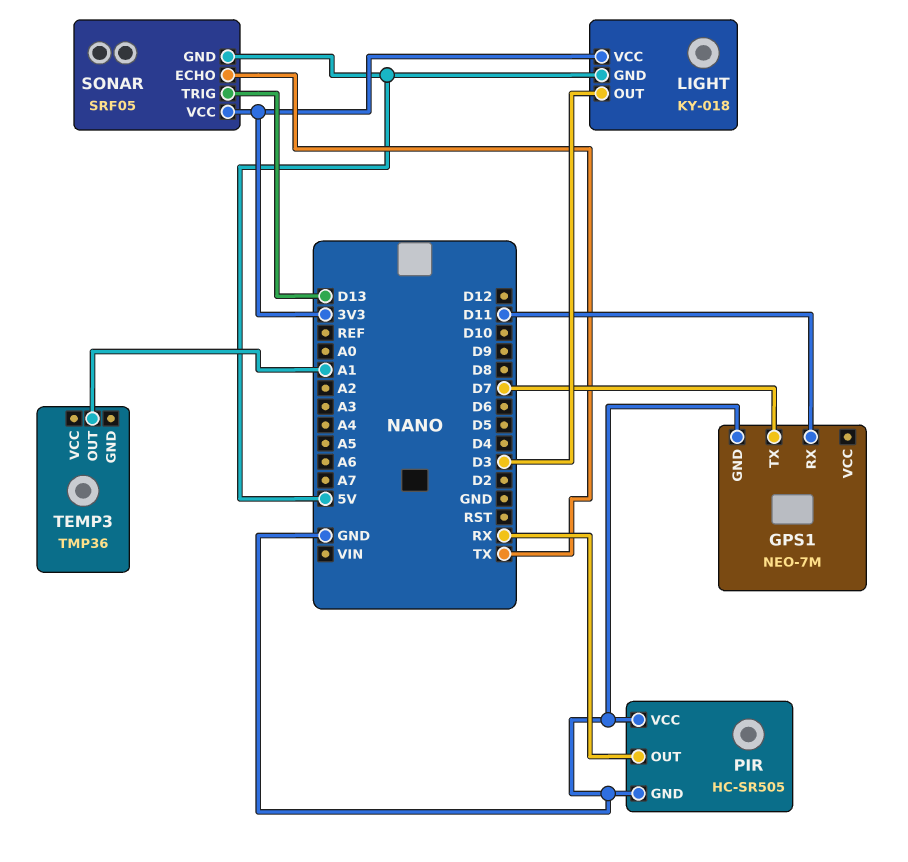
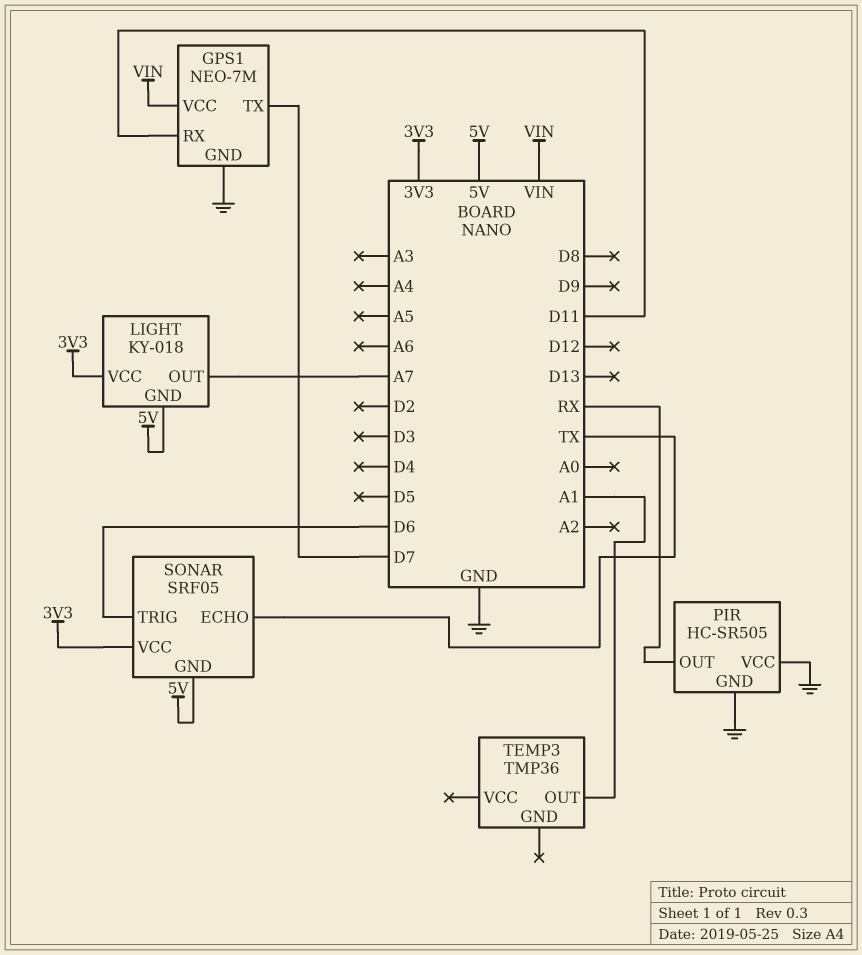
GPS1 pin VCC: none -> VIN
LIGHT pin OUT: D3 -> A7
SONAR pin TRIG: D13 -> D6

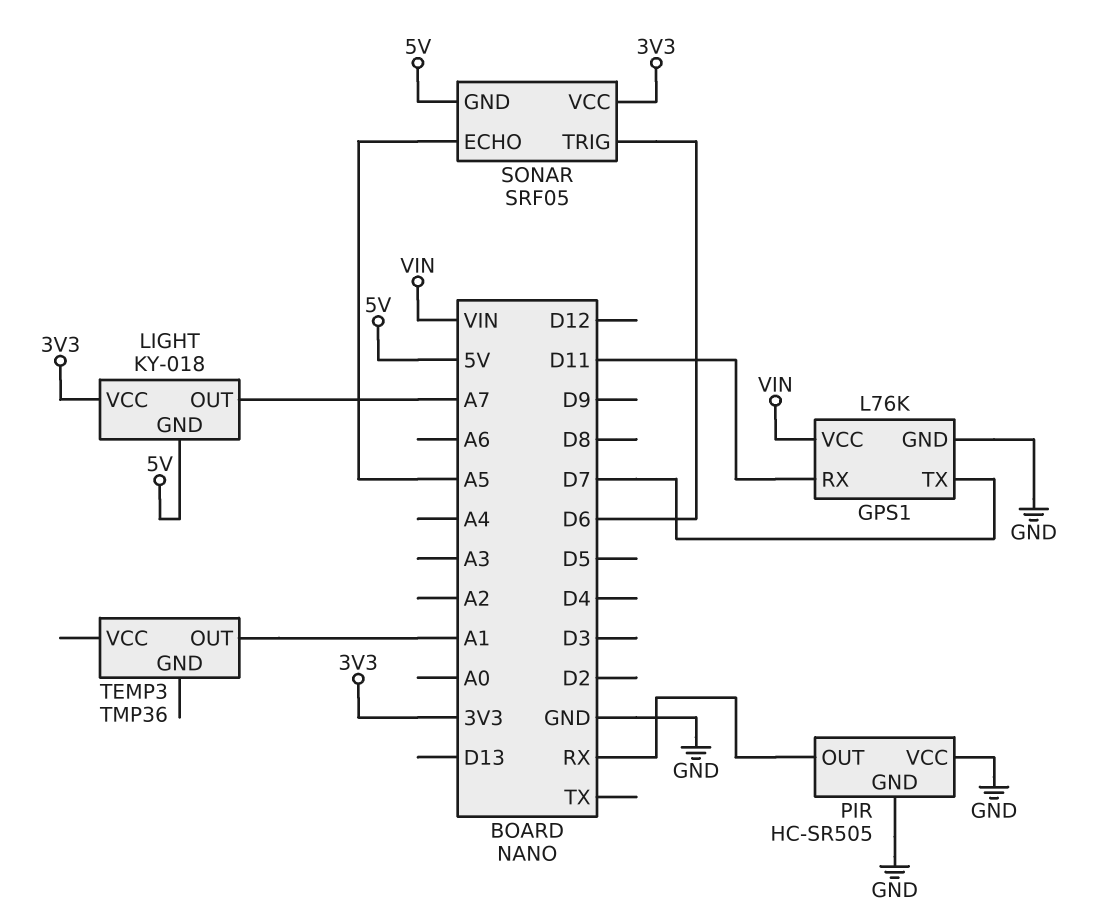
GPS1: NEO-7M -> L76K
SONAR pin ECHO: TX -> A5

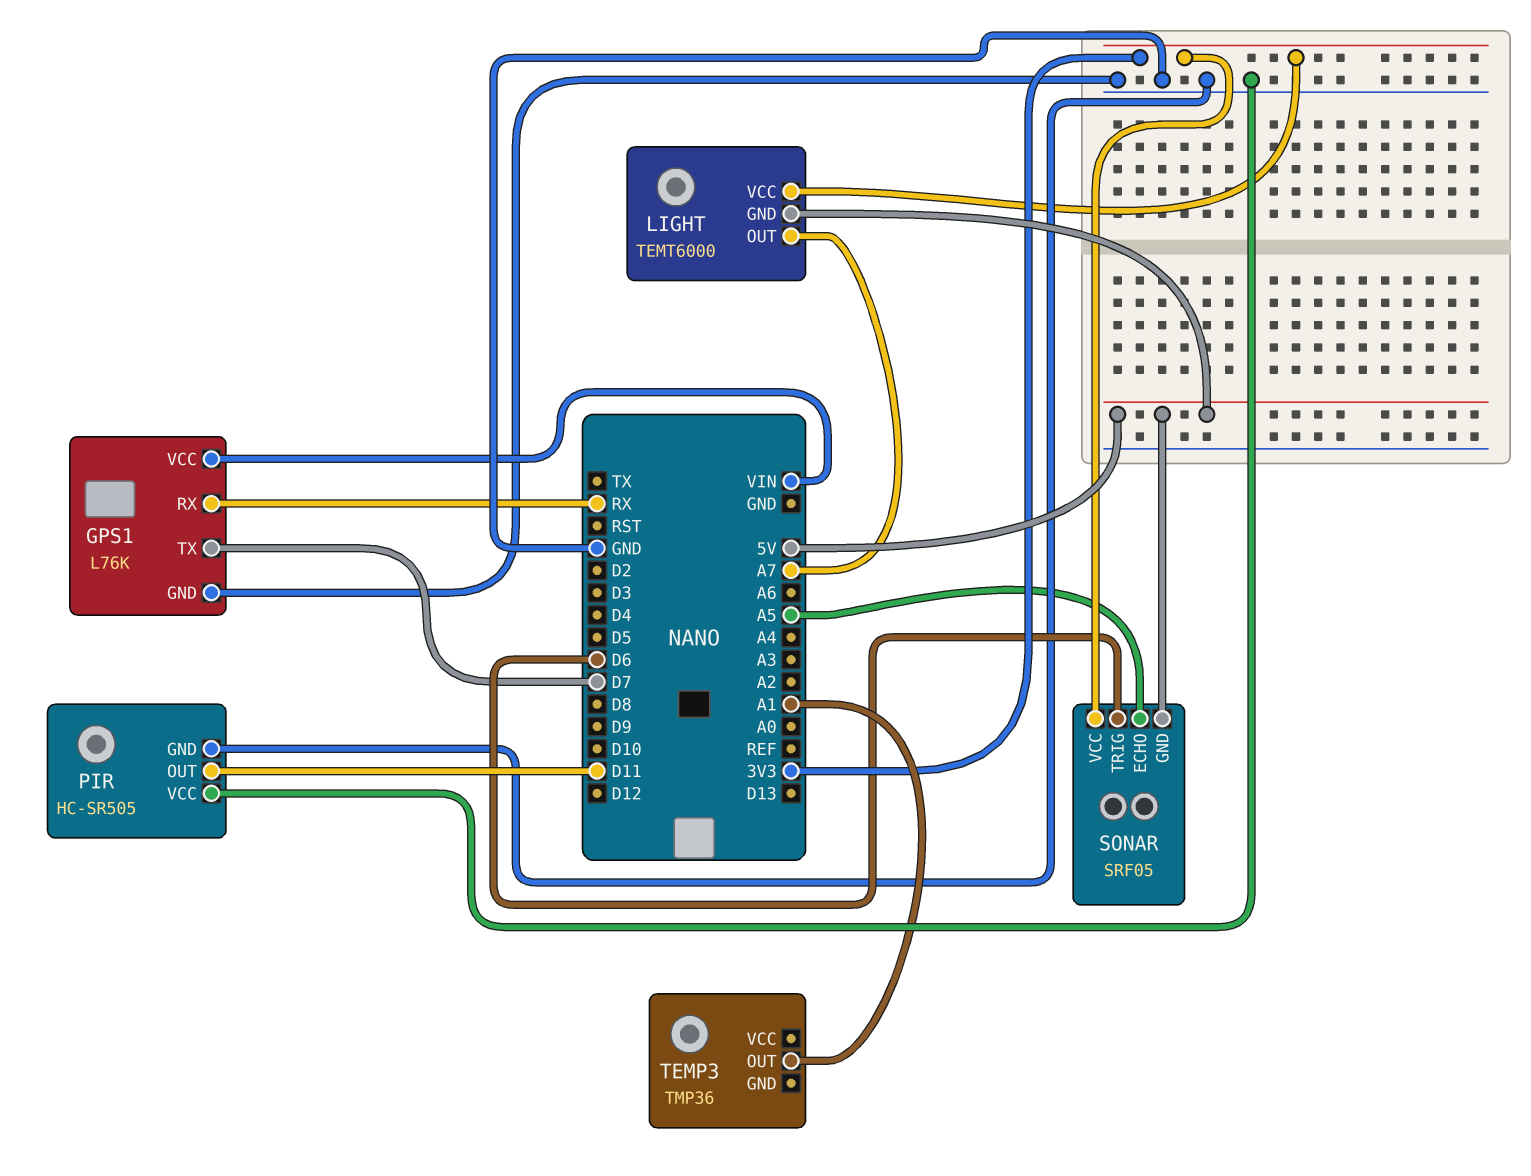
GPS1 pin RX: D11 -> RX
LIGHT: KY-018 -> TEMT6000
PIR pin OUT: RX -> D11

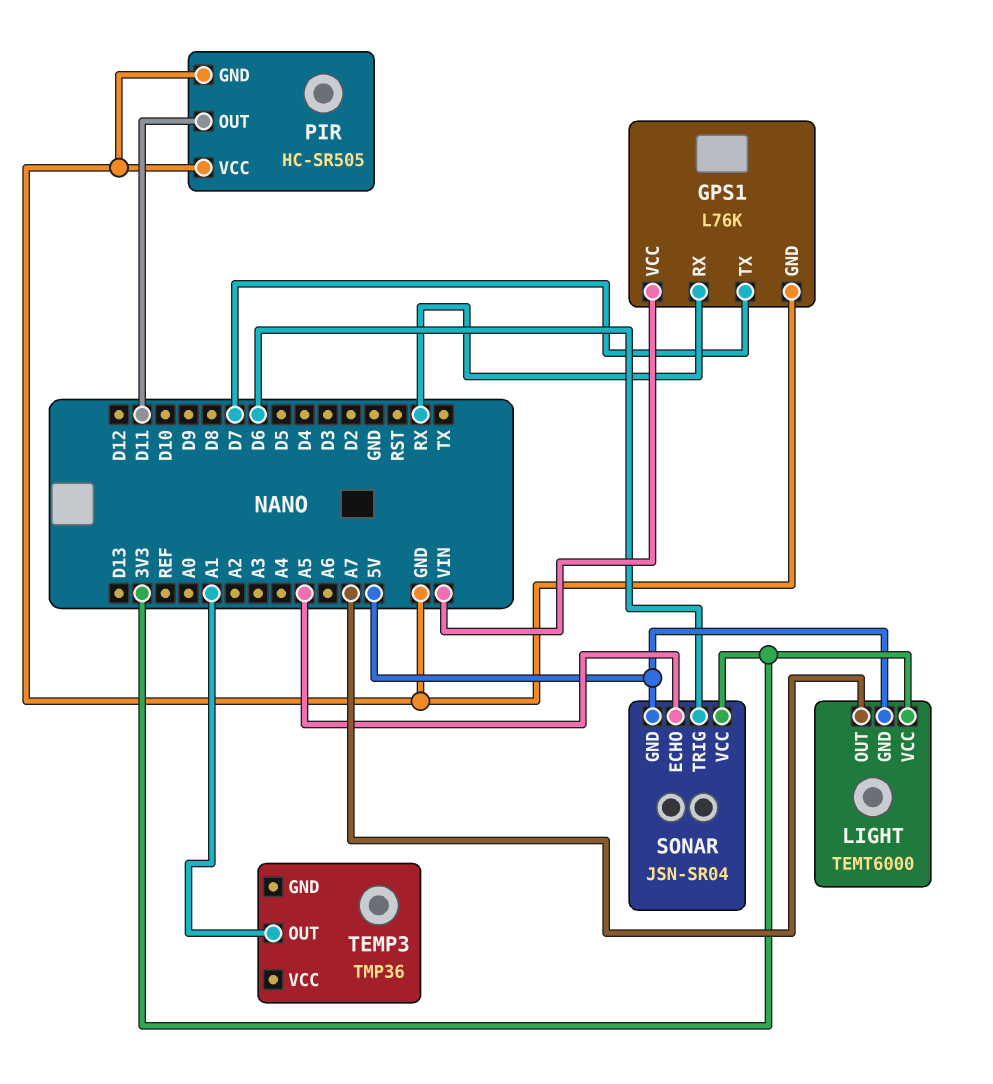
SONAR: SRF05 -> JSN-SR04

